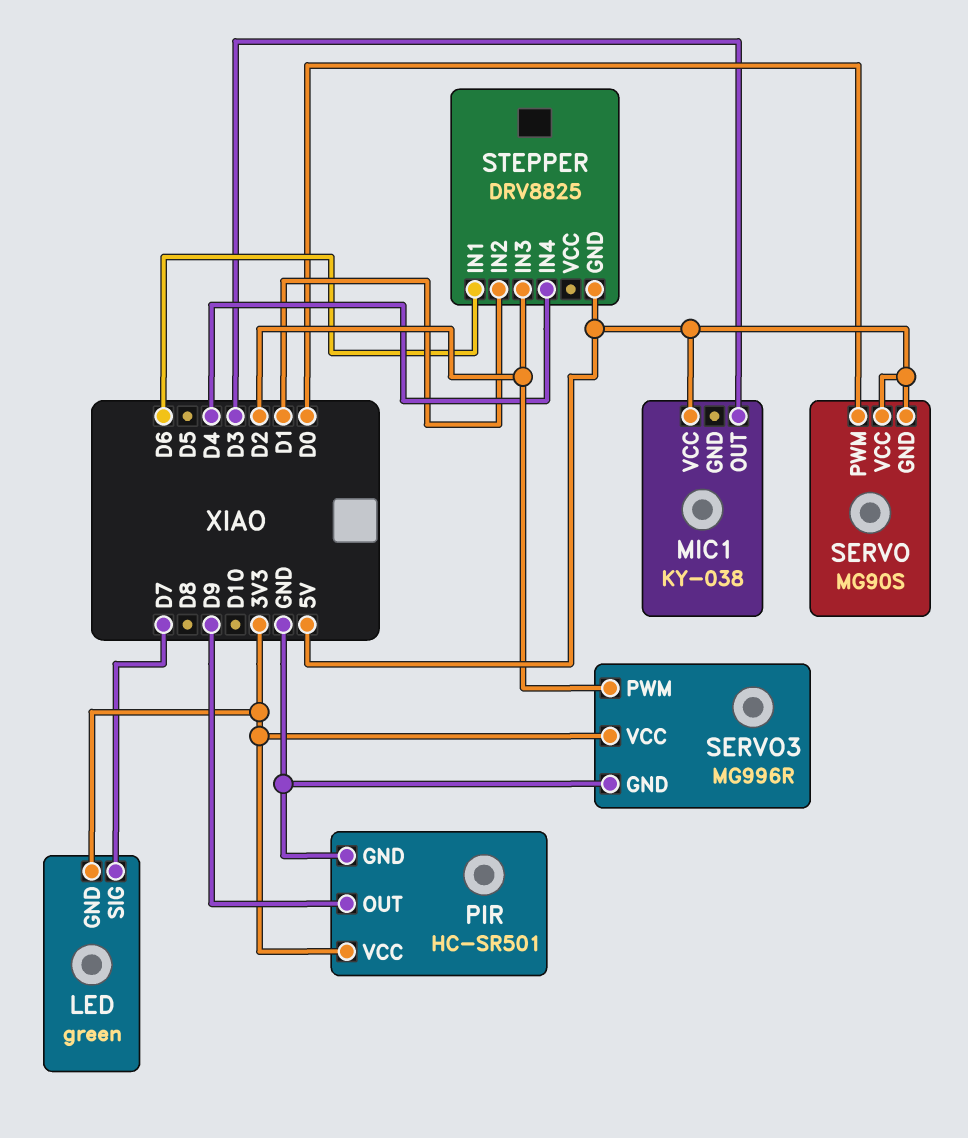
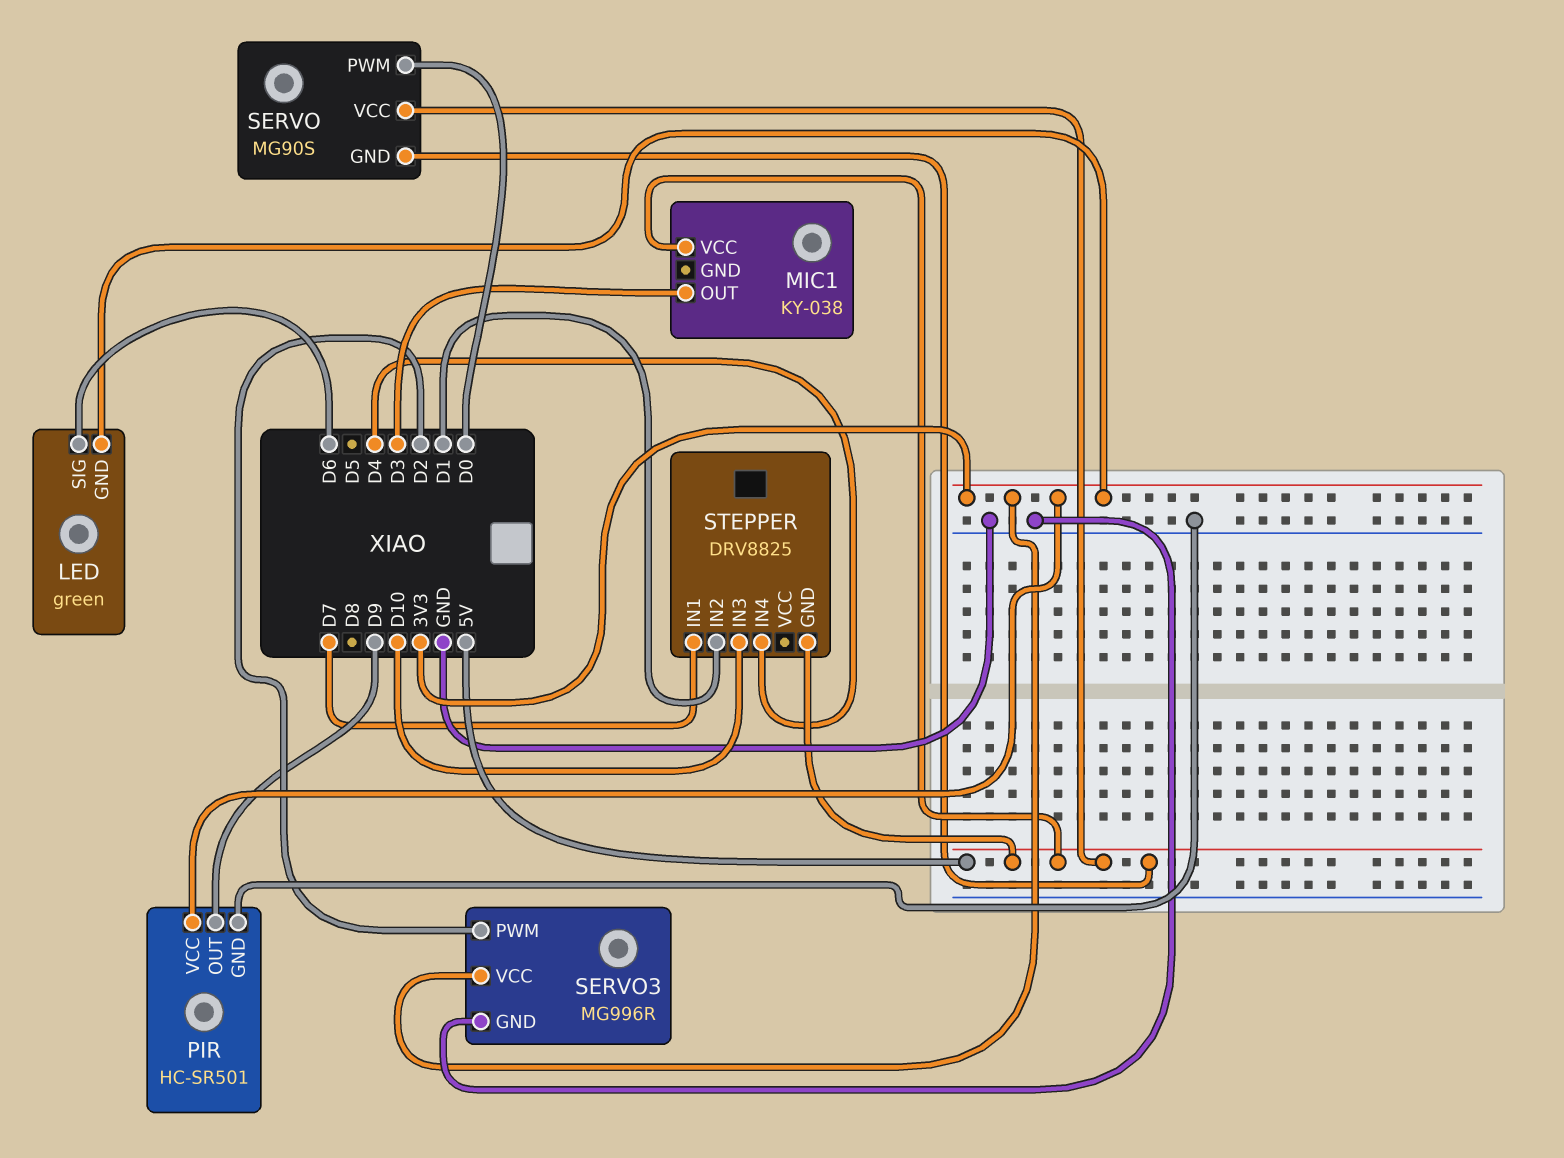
LED pin SIG: D7 -> D6
STEPPER pin IN1: D6 -> D7
STEPPER pin IN3: D2 -> D10

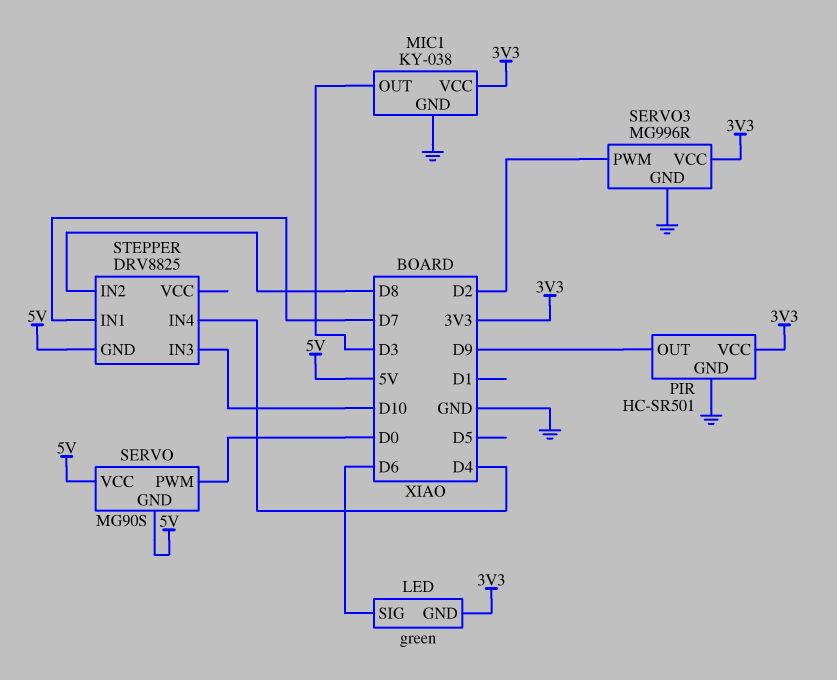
MIC1 pin GND: none -> GND
MIC1 pin VCC: 5V -> 3V3
STEPPER pin IN2: D1 -> D8

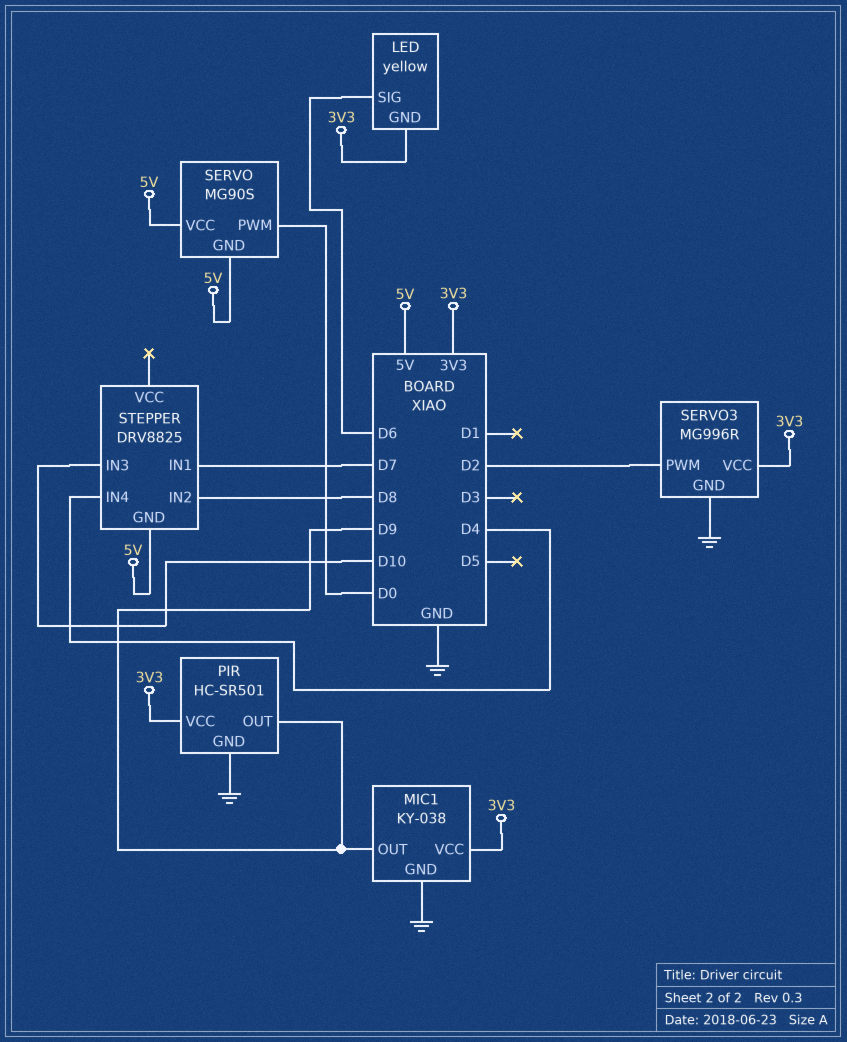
LED: green -> yellow
MIC1 pin OUT: D3 -> D9

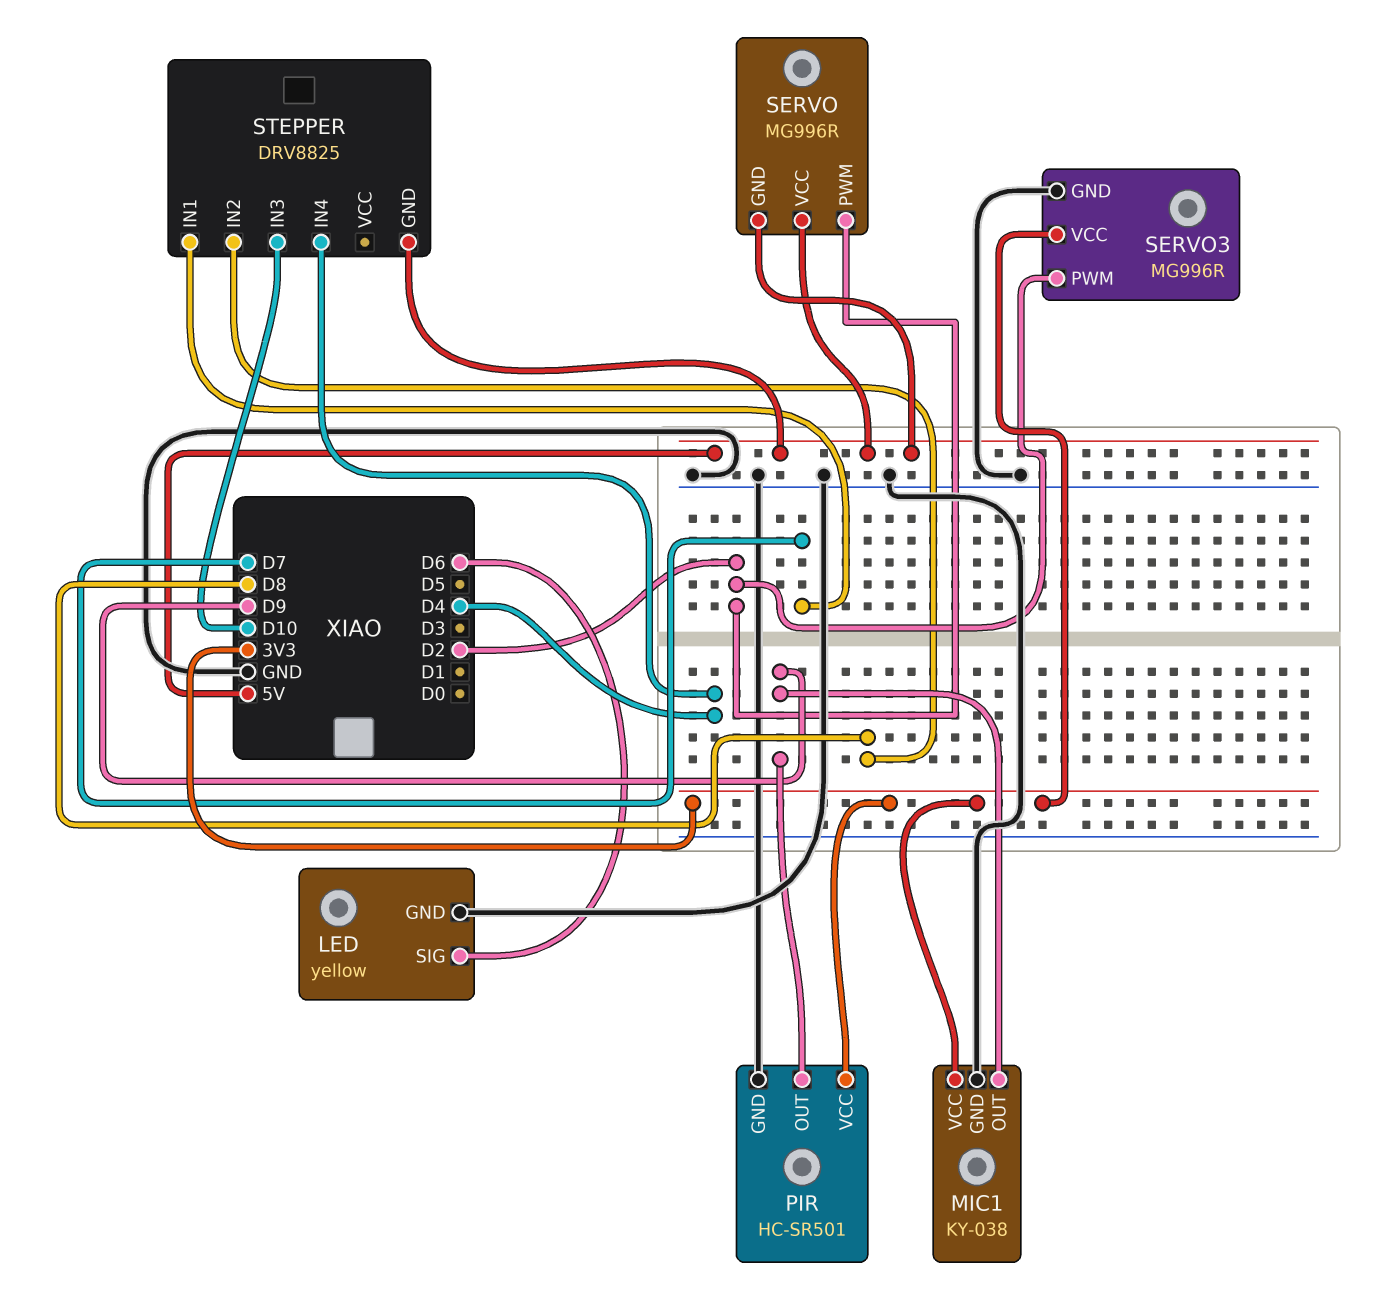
LED pin GND: 3V3 -> GND
SERVO: MG90S -> MG996R
SERVO pin PWM: D0 -> D2

